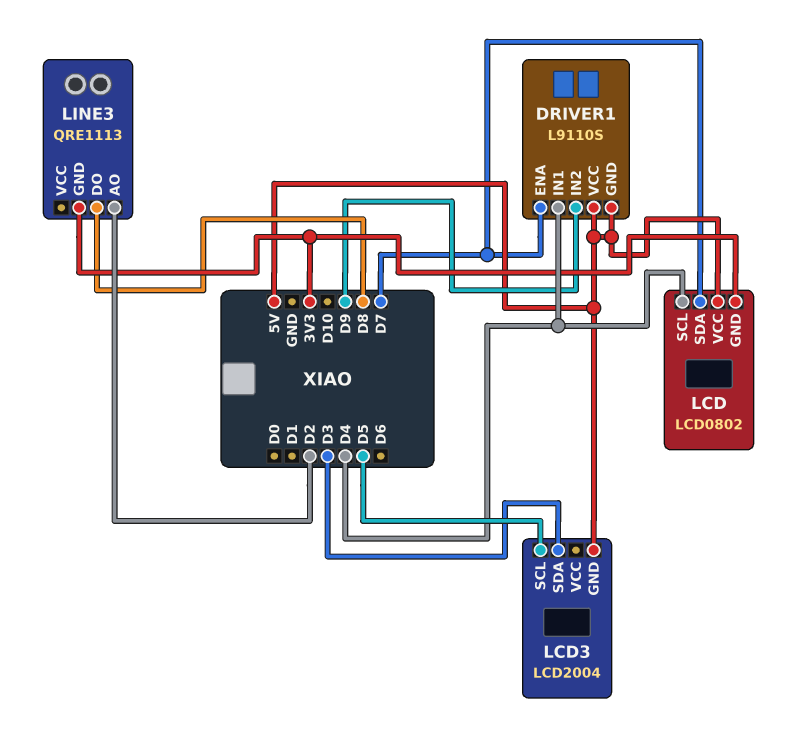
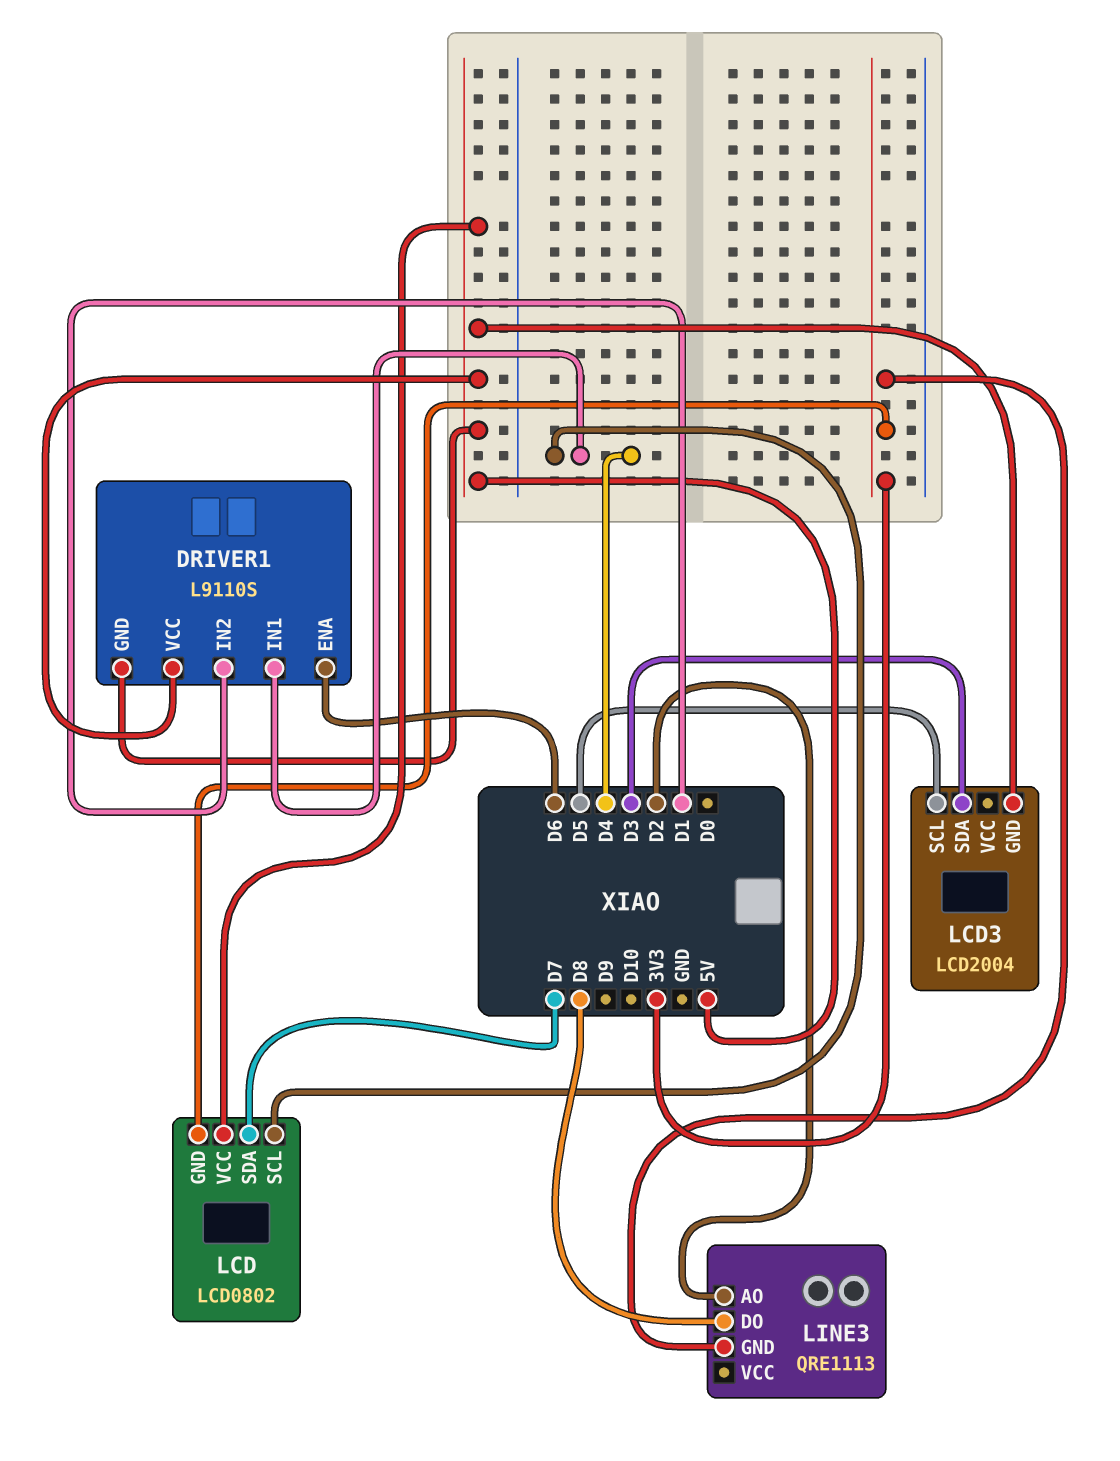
DRIVER1 pin ENA: D7 -> D6
DRIVER1 pin IN2: D9 -> D1

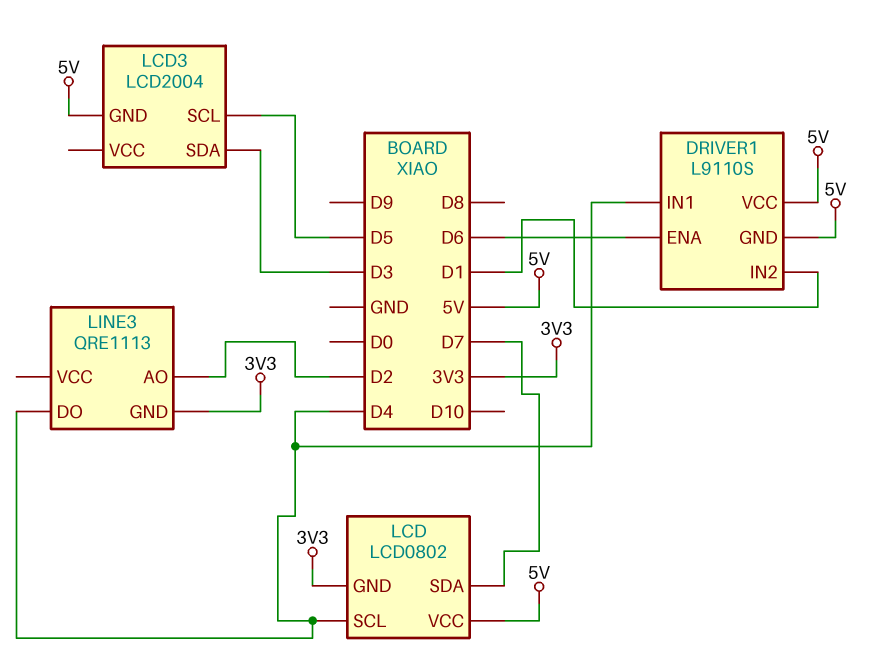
LINE3 pin DO: D8 -> D4

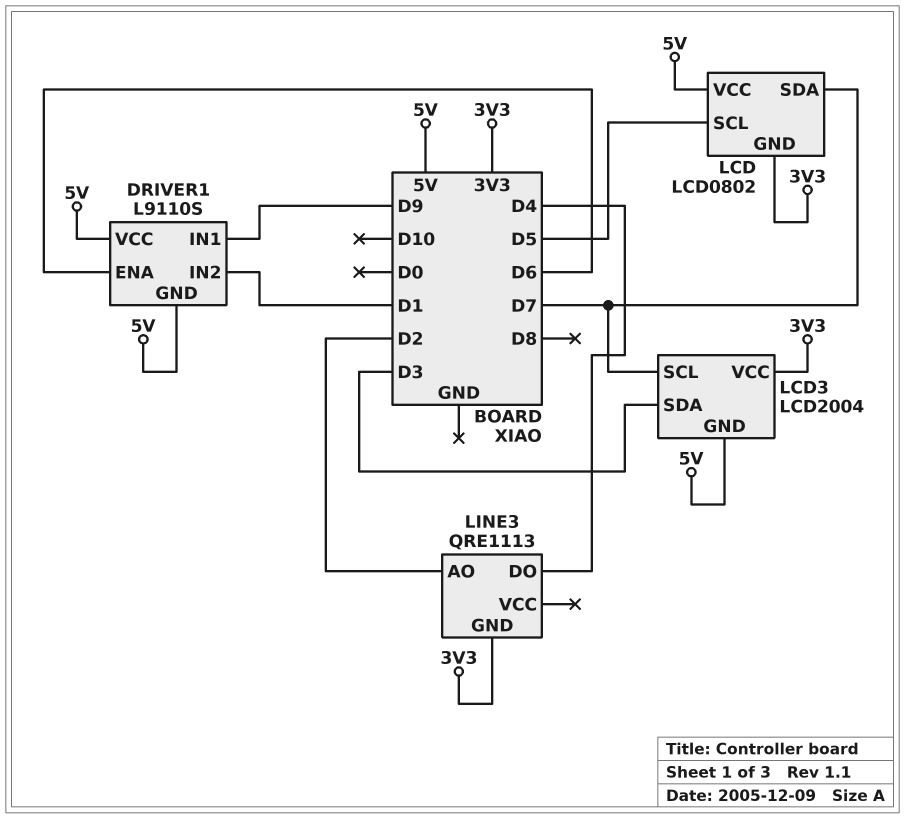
DRIVER1 pin IN1: D4 -> D9
LCD pin SCL: D4 -> D5
LCD3 pin SCL: D5 -> D7
LCD3 pin VCC: none -> 3V3

